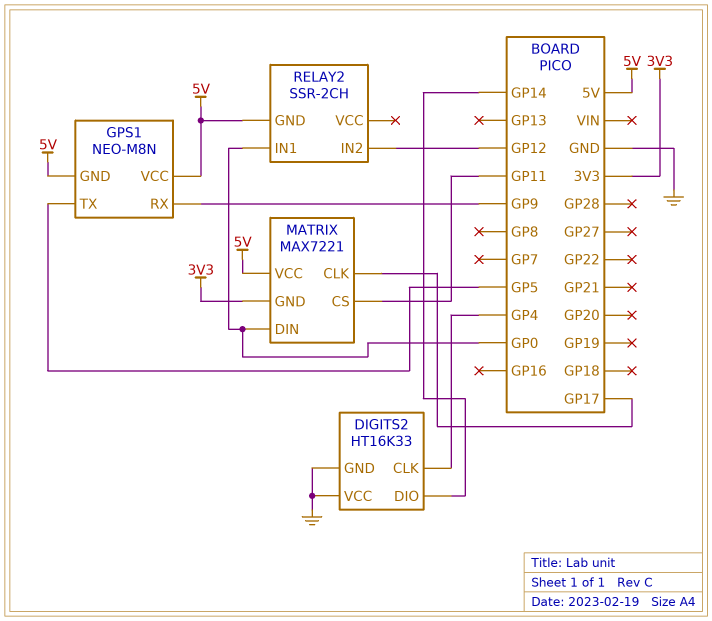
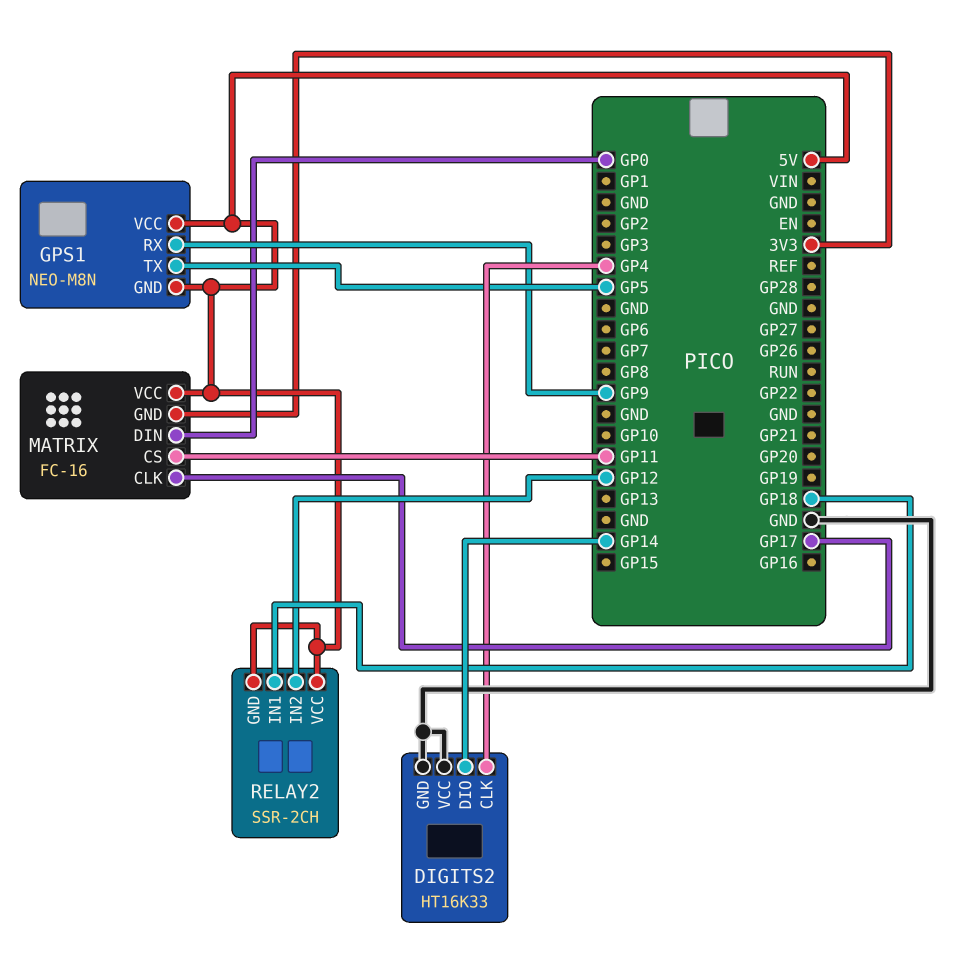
MATRIX: MAX7221 -> FC-16
RELAY2 pin IN1: GP0 -> GP18
RELAY2 pin VCC: none -> 5V

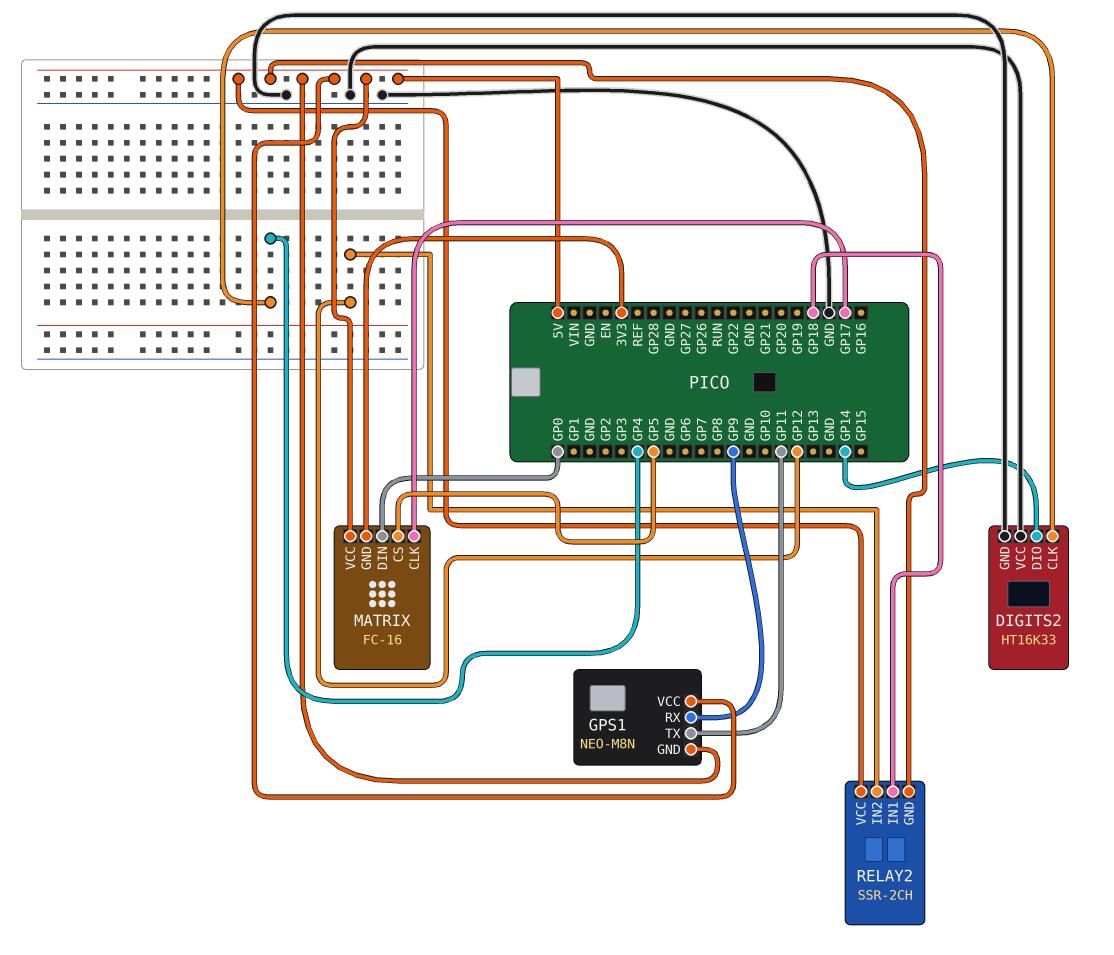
GPS1 pin TX: GP5 -> GP11
MATRIX pin CS: GP11 -> GP5

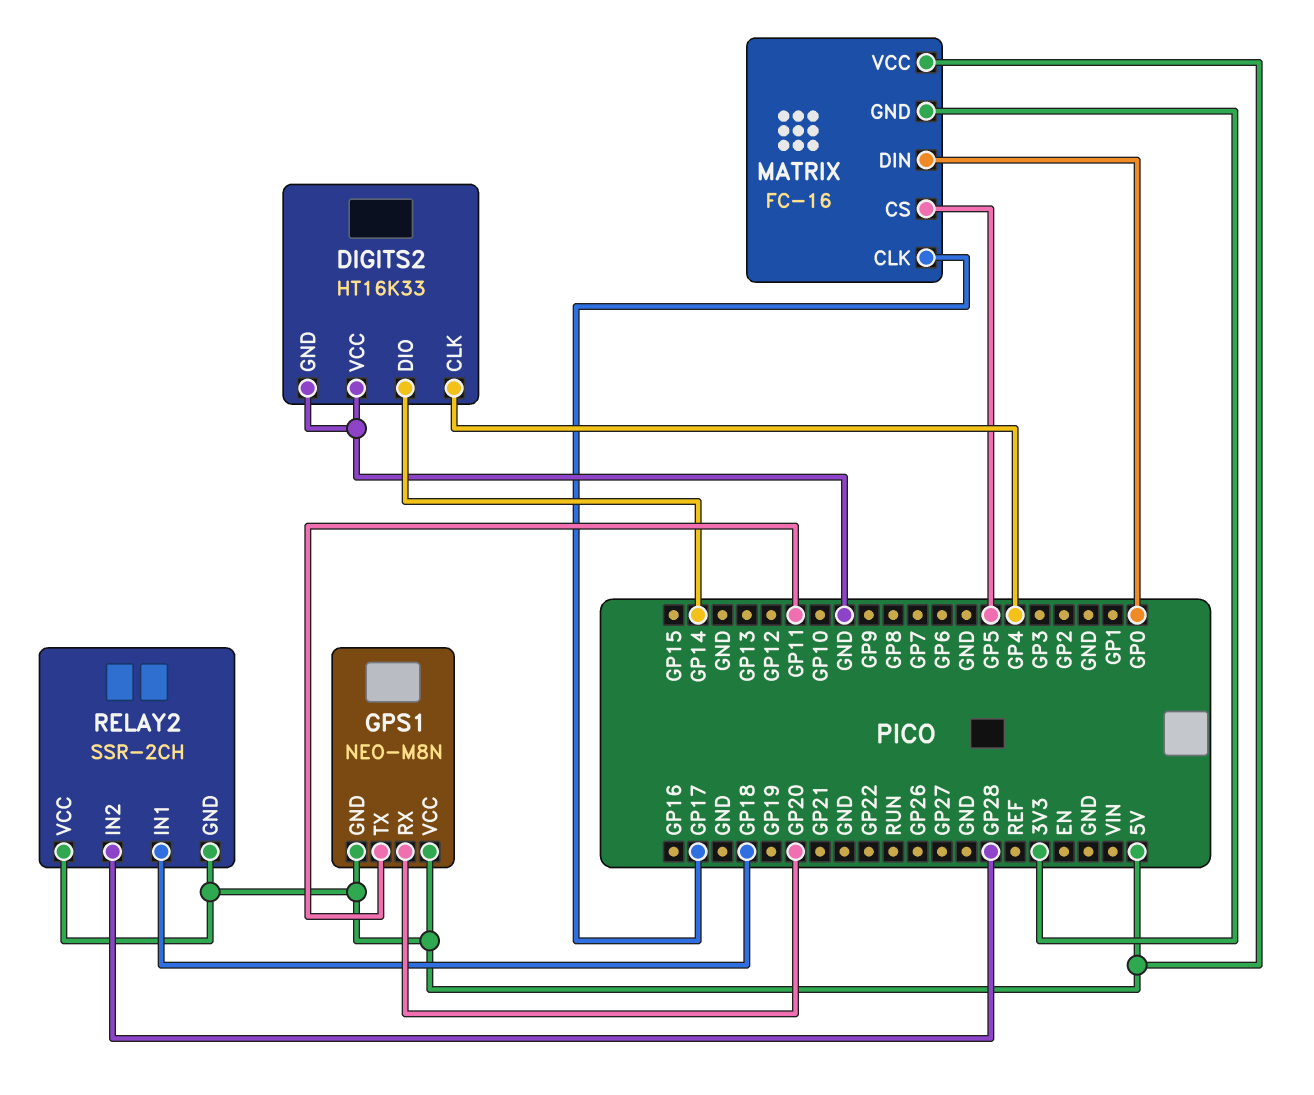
GPS1 pin RX: GP9 -> GP20
RELAY2 pin IN2: GP12 -> GP28

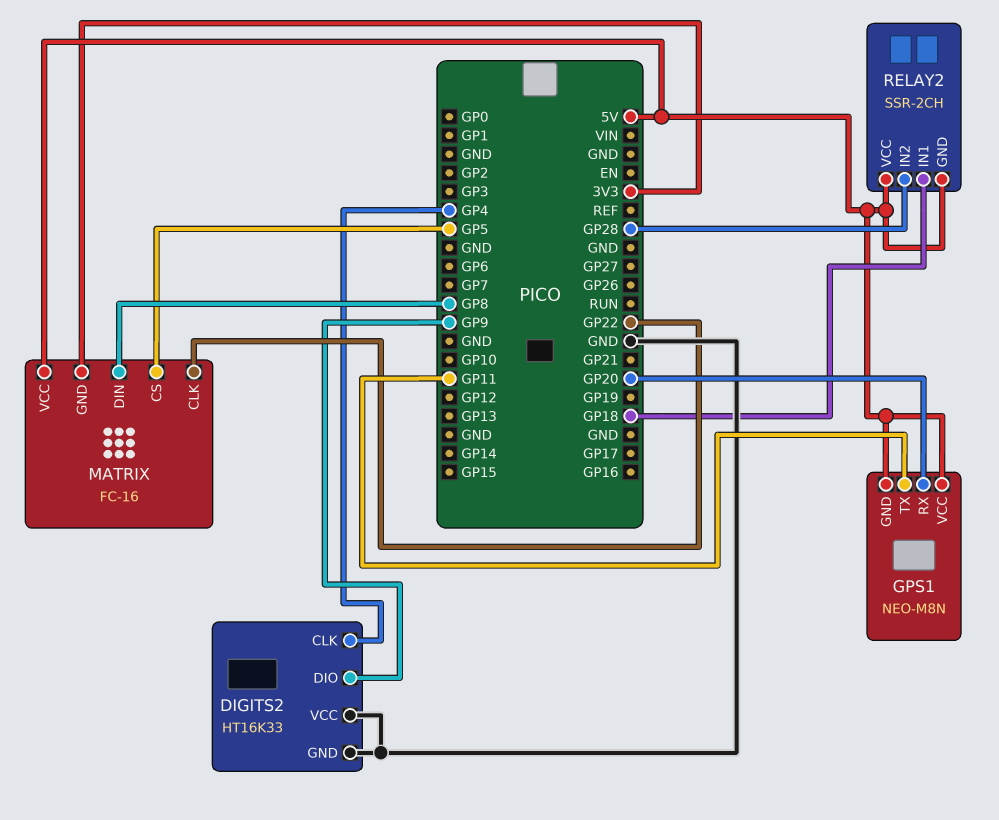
DIGITS2 pin DIO: GP14 -> GP9
MATRIX pin CLK: GP17 -> GP22
MATRIX pin DIN: GP0 -> GP8

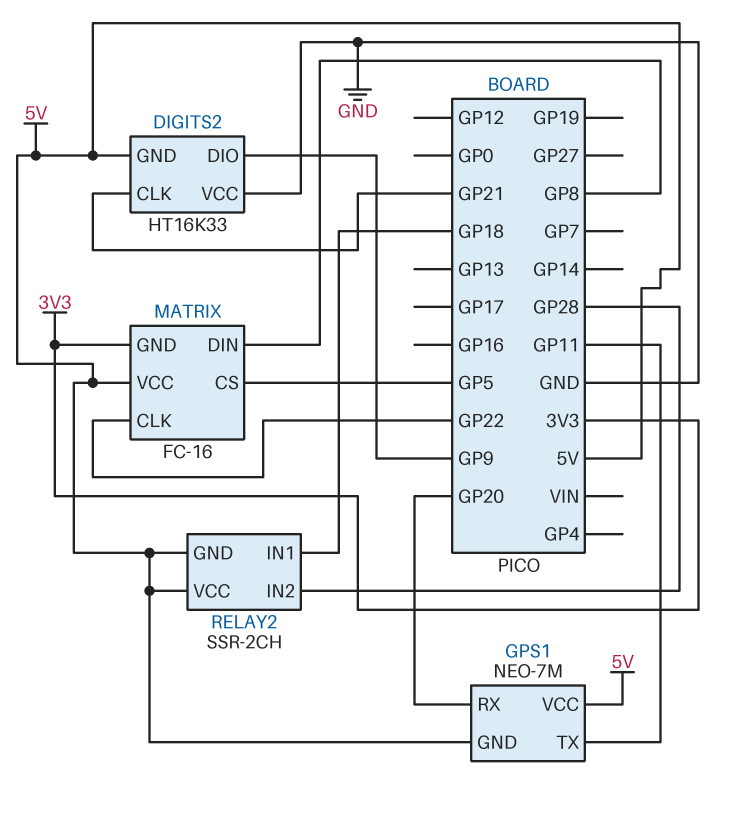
DIGITS2 pin CLK: GP4 -> GP21
DIGITS2 pin GND: GND -> 5V
GPS1: NEO-M8N -> NEO-7M

